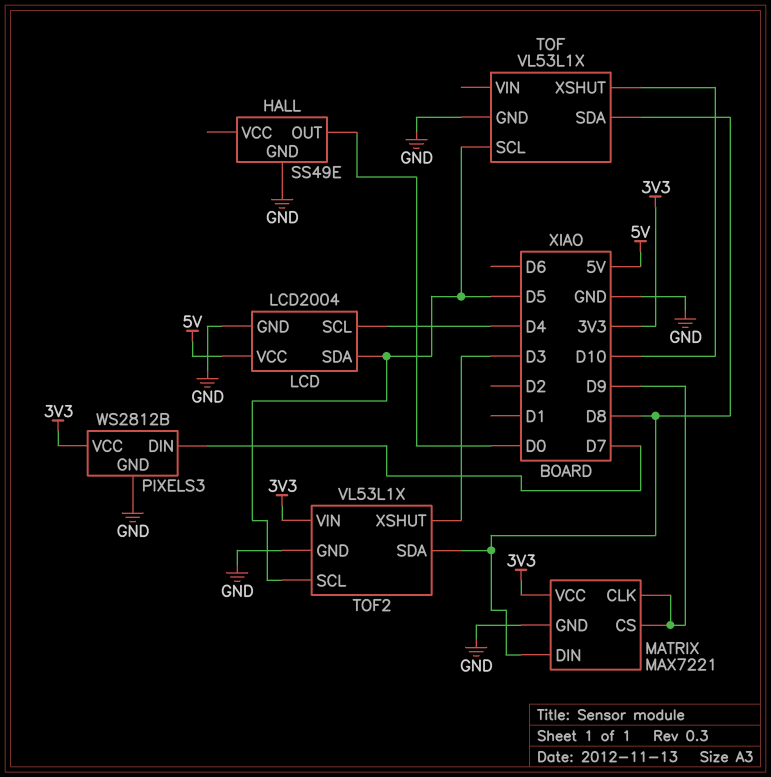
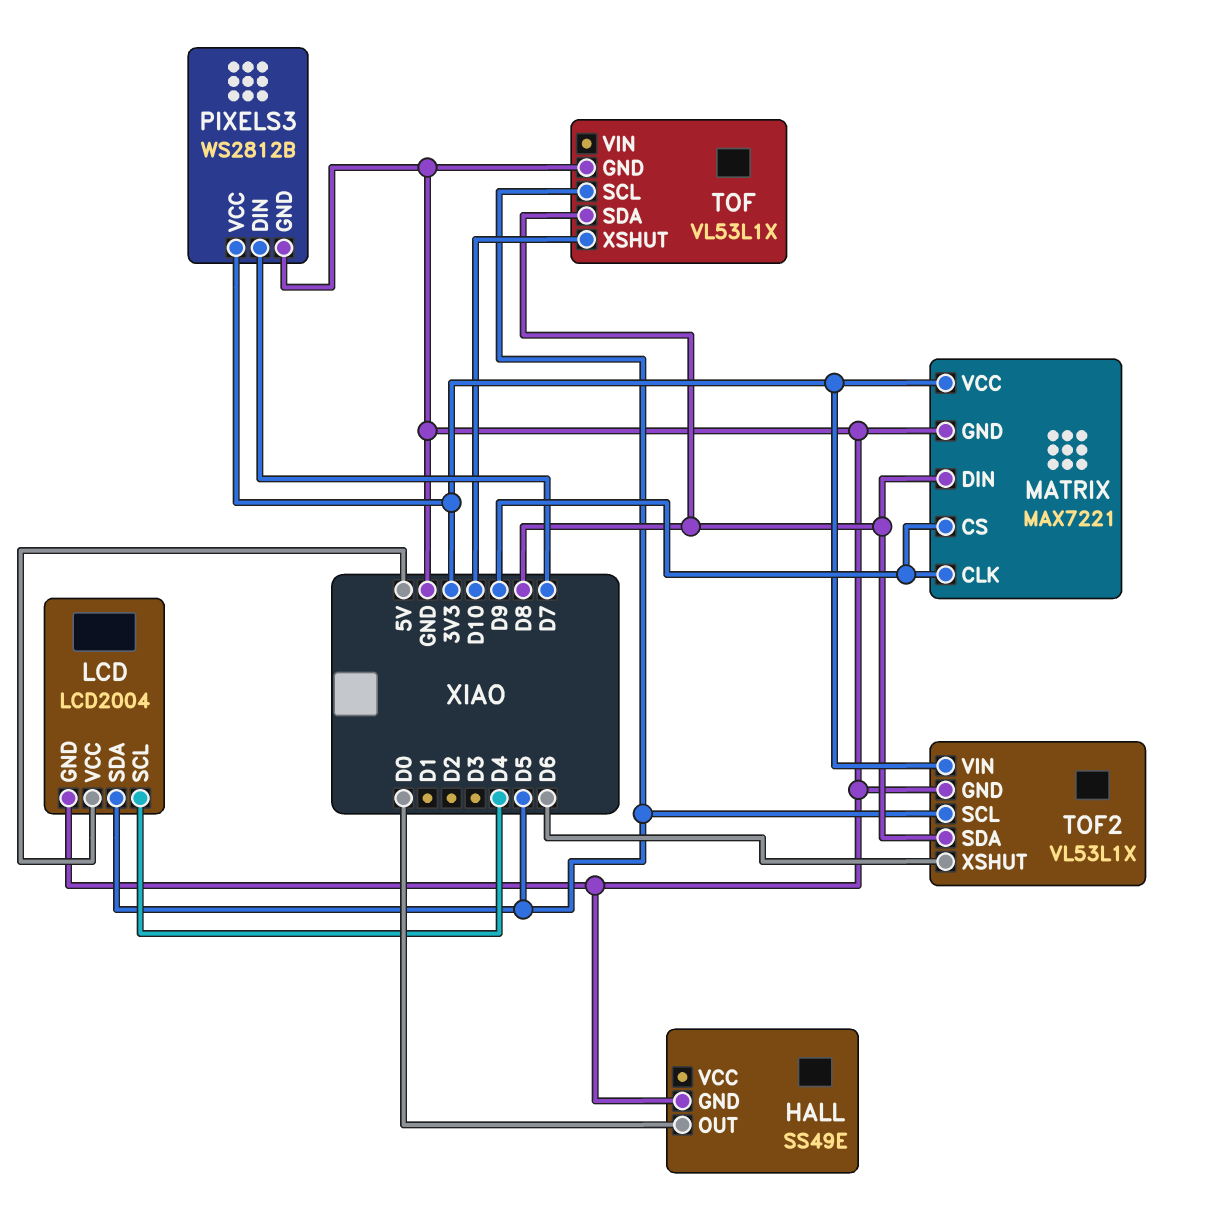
TOF2 pin XSHUT: D3 -> D6

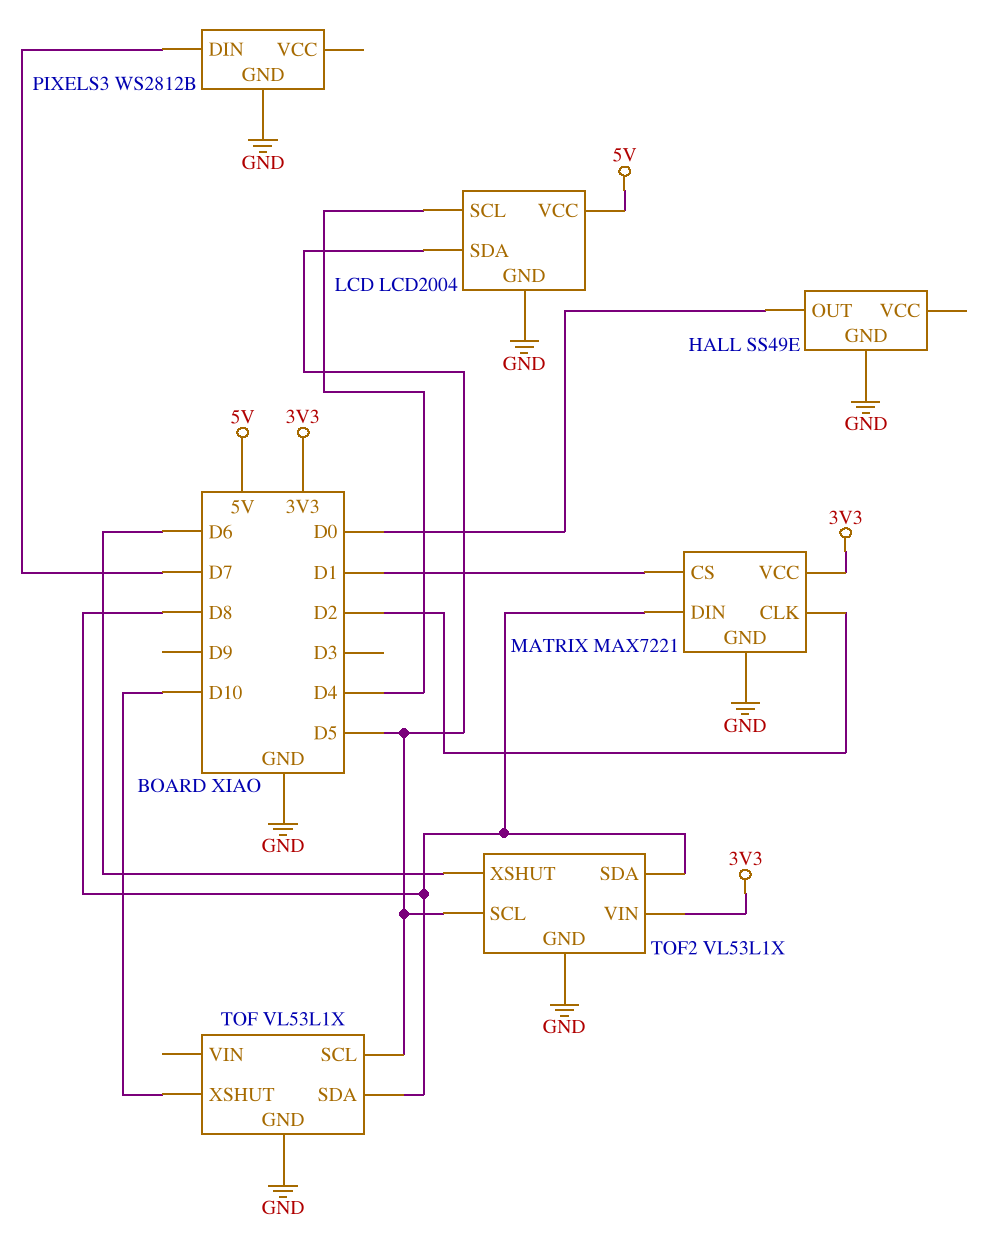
MATRIX pin CLK: D9 -> D2
MATRIX pin CS: D9 -> D1
PIXELS3 pin VCC: 3V3 -> none

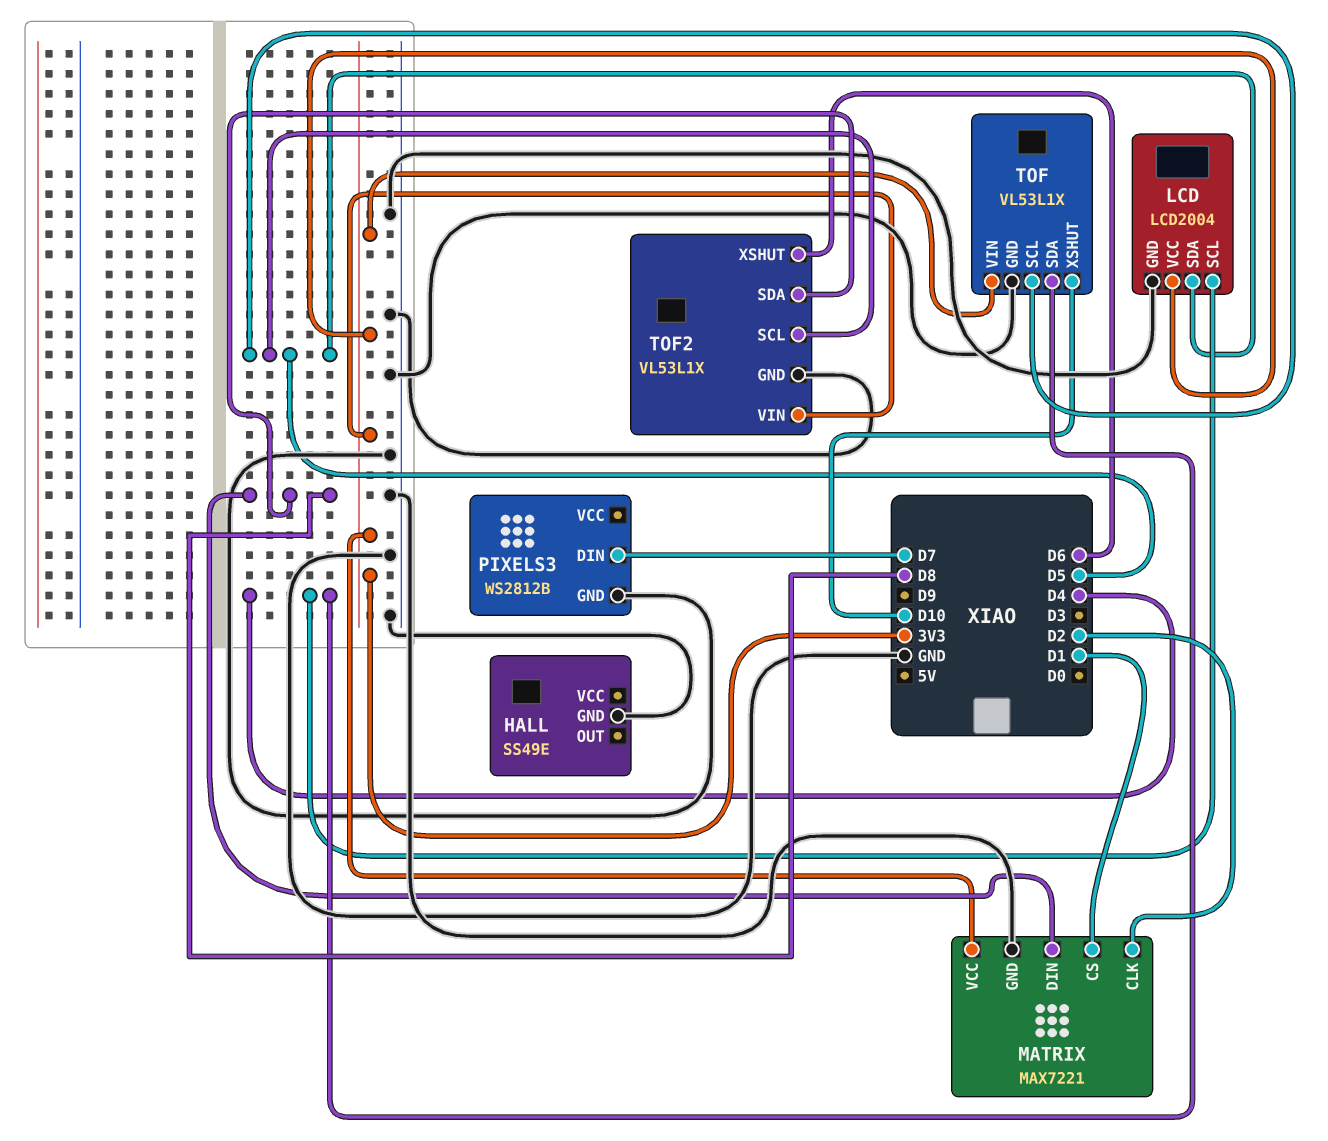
HALL pin OUT: D0 -> none
LCD pin VCC: 5V -> 3V3
TOF pin SDA: D8 -> D4
TOF pin VIN: none -> 3V3

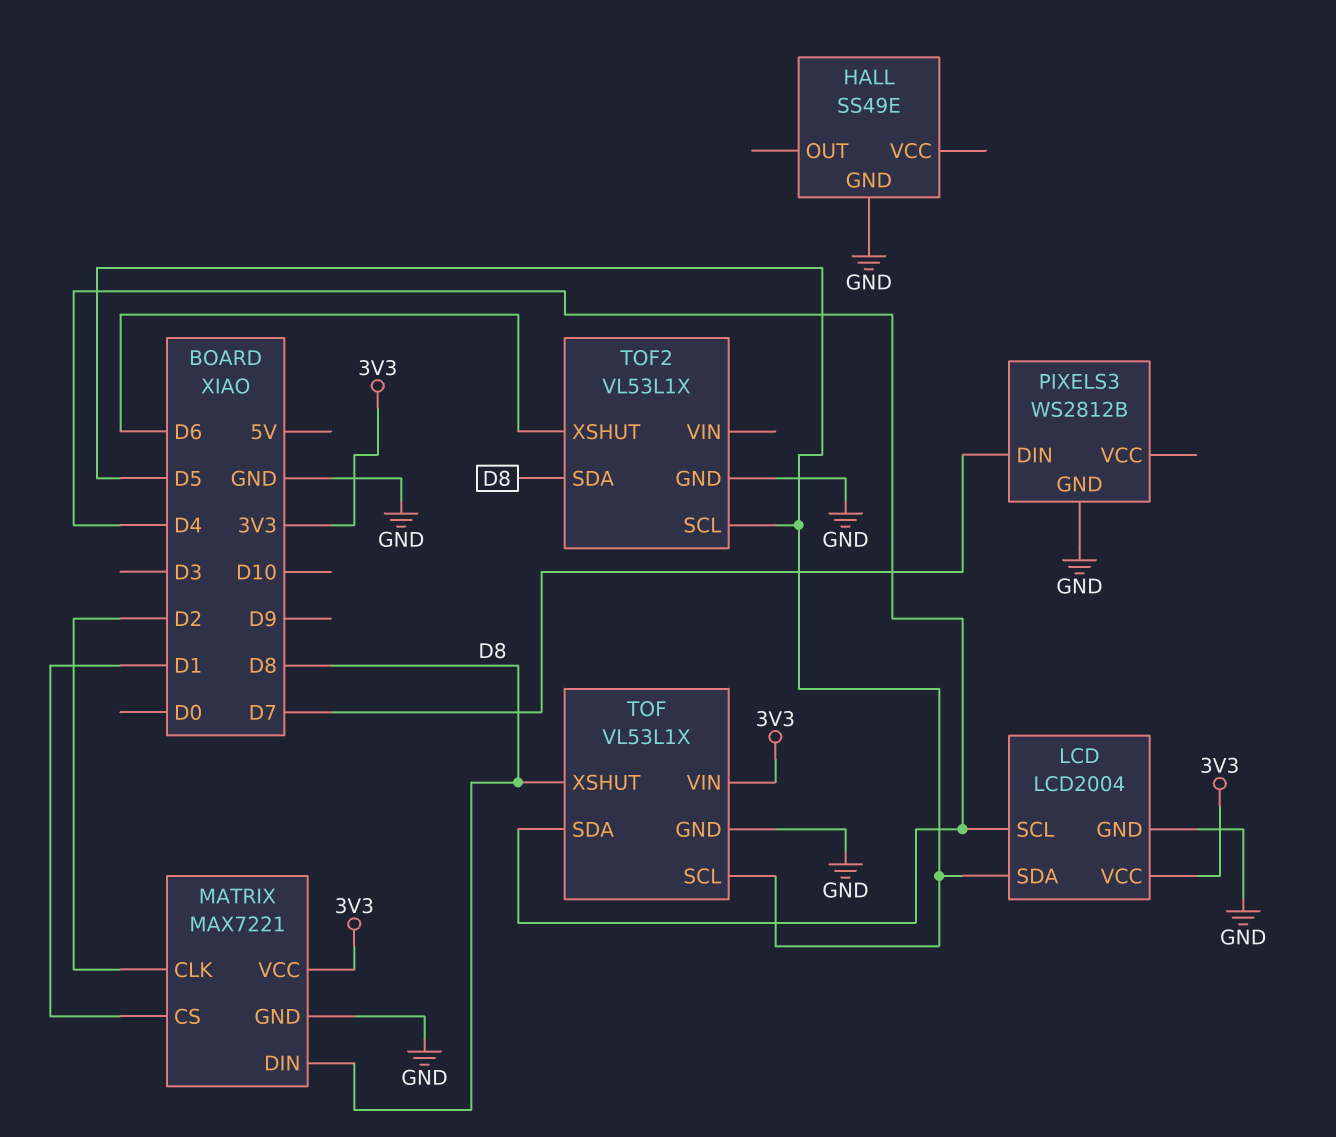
TOF pin XSHUT: D10 -> D8
TOF2 pin VIN: 3V3 -> none

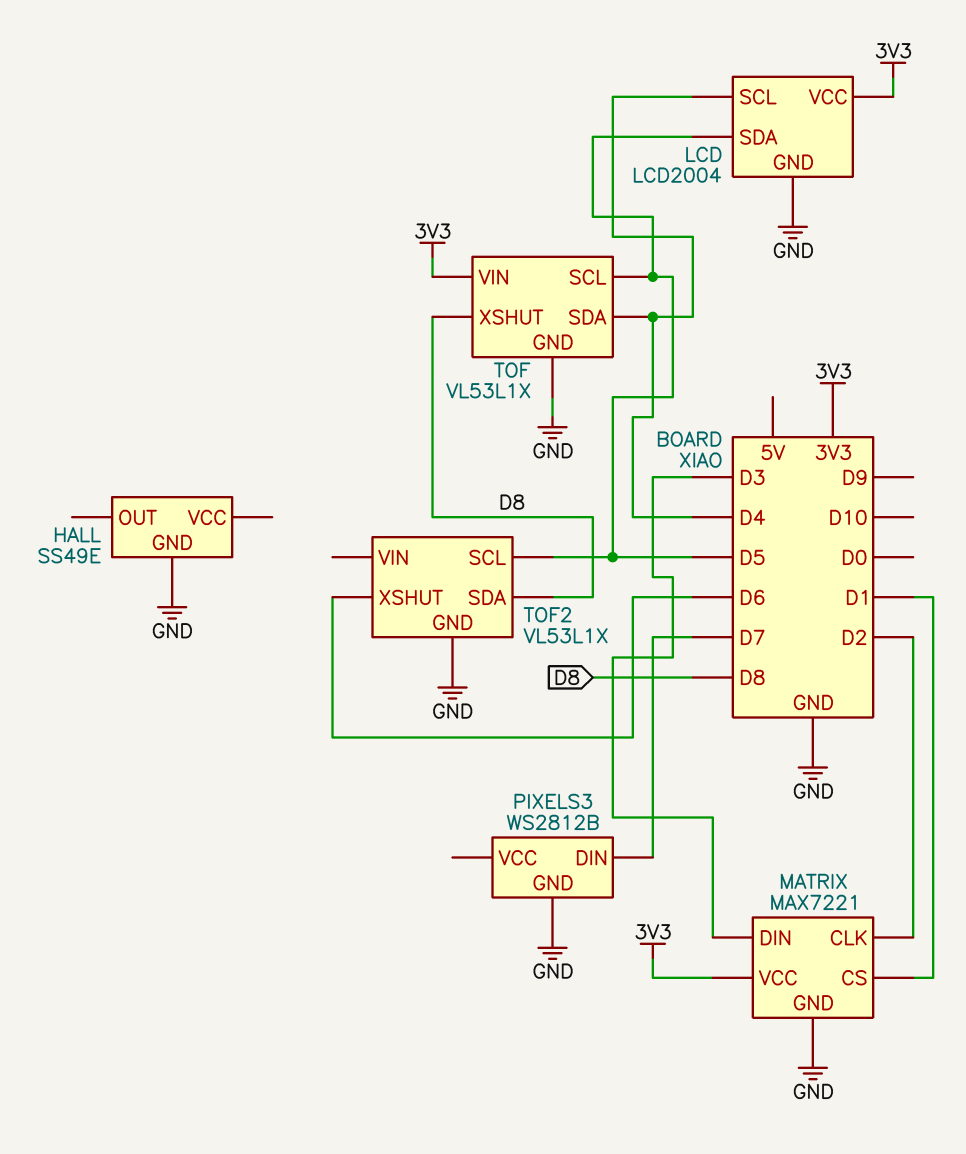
MATRIX pin DIN: D8 -> D3

